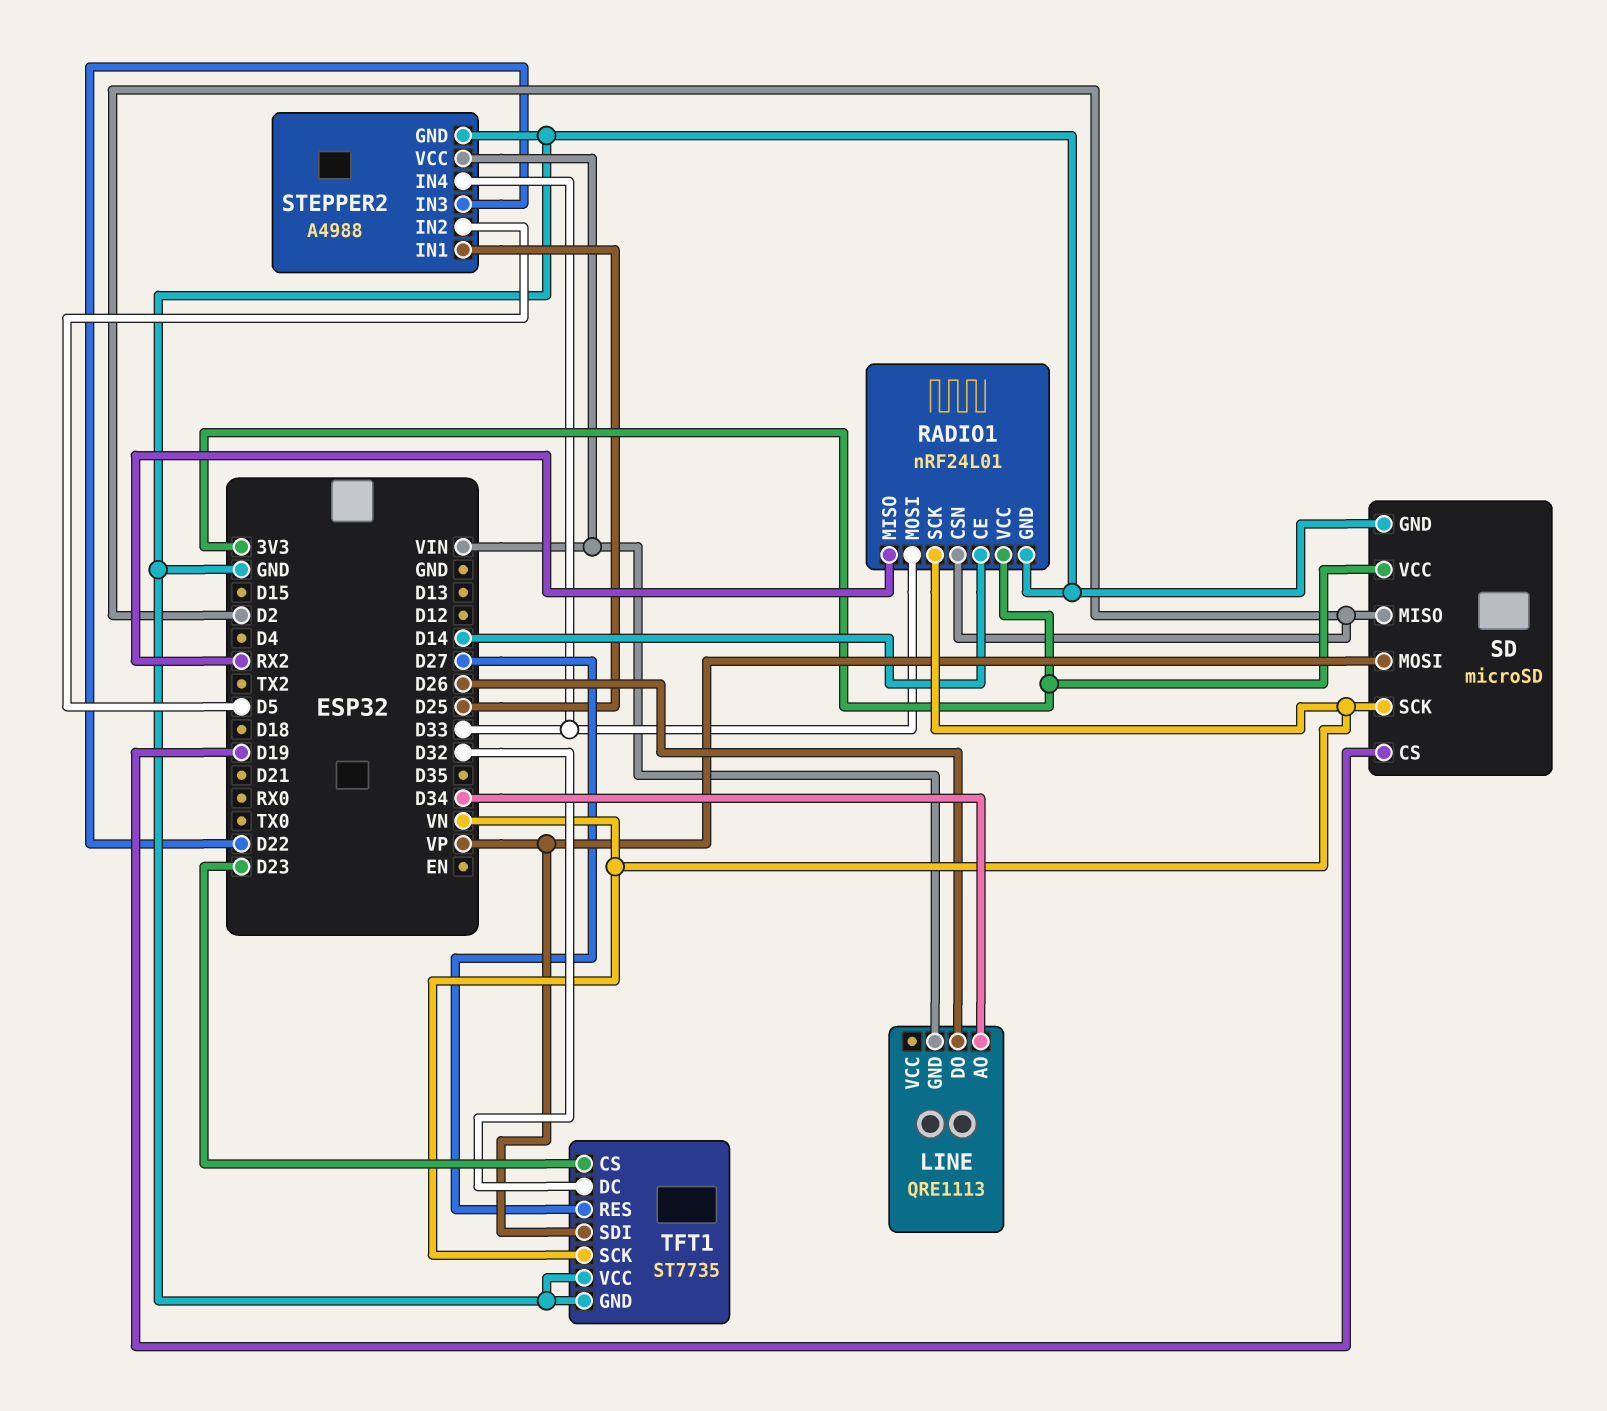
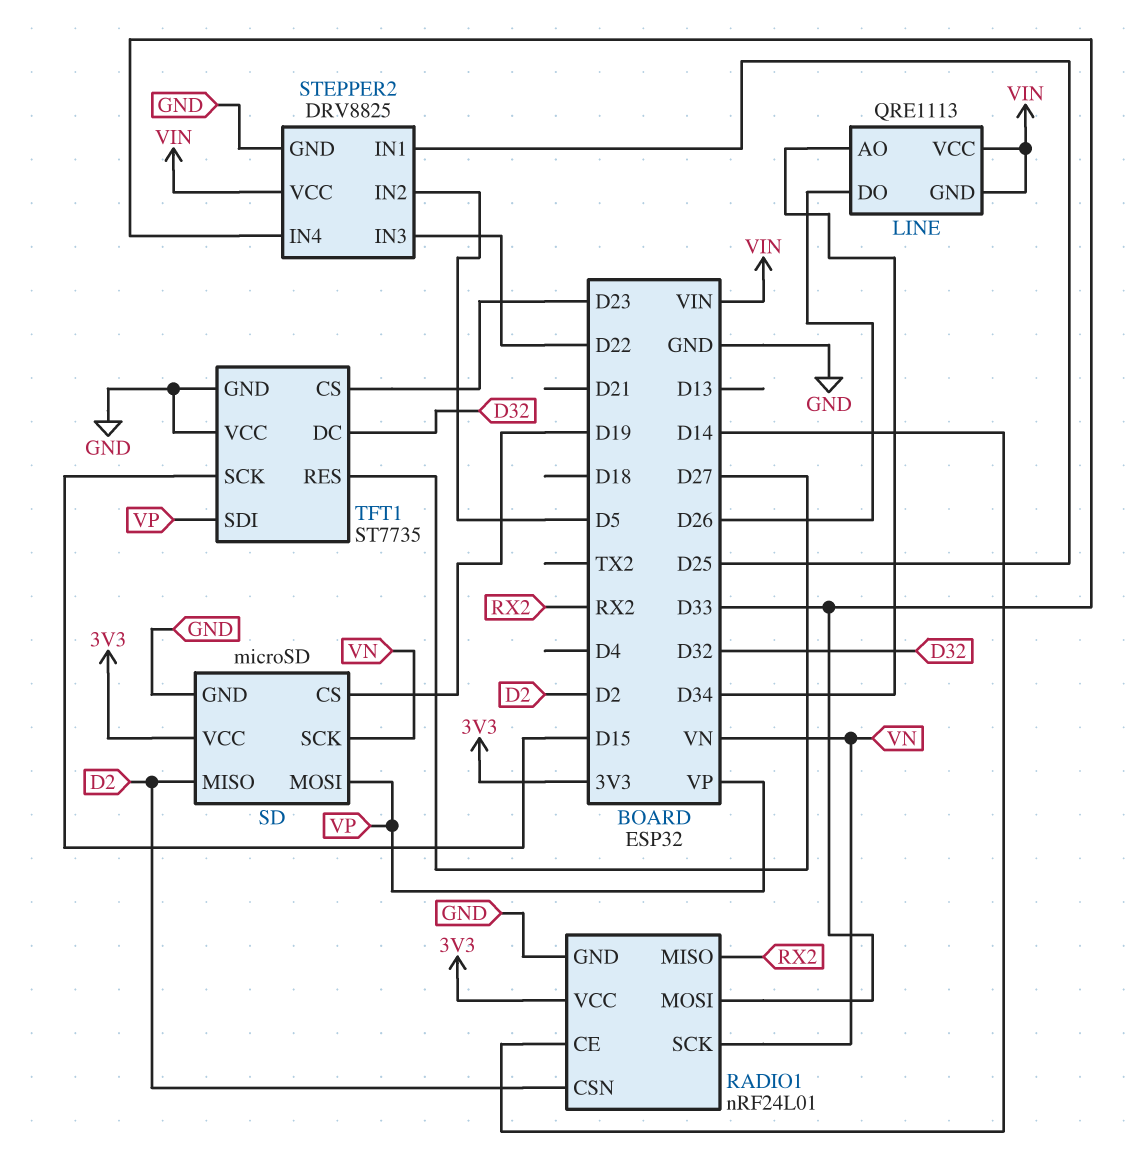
LINE pin VCC: none -> VIN
STEPPER2: A4988 -> DRV8825
TFT1 pin SCK: VN -> D15

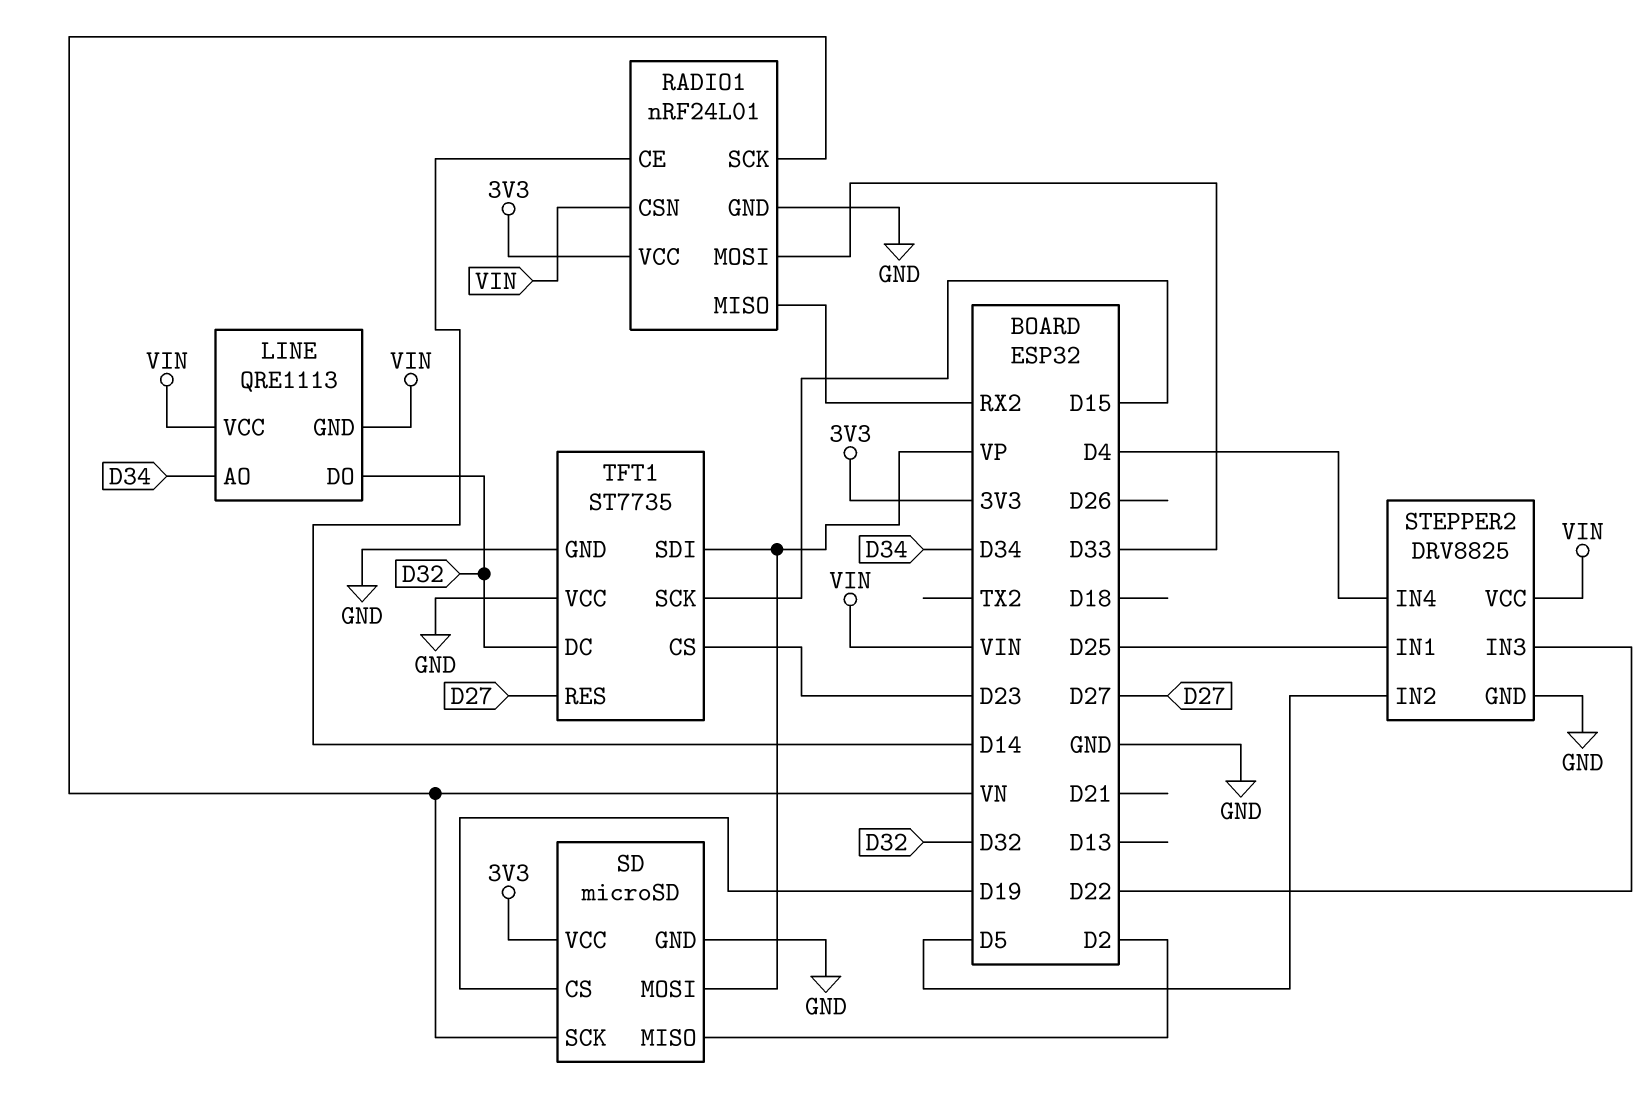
LINE pin DO: D26 -> D32
RADIO1 pin CSN: D2 -> VIN
STEPPER2 pin IN4: D33 -> D4

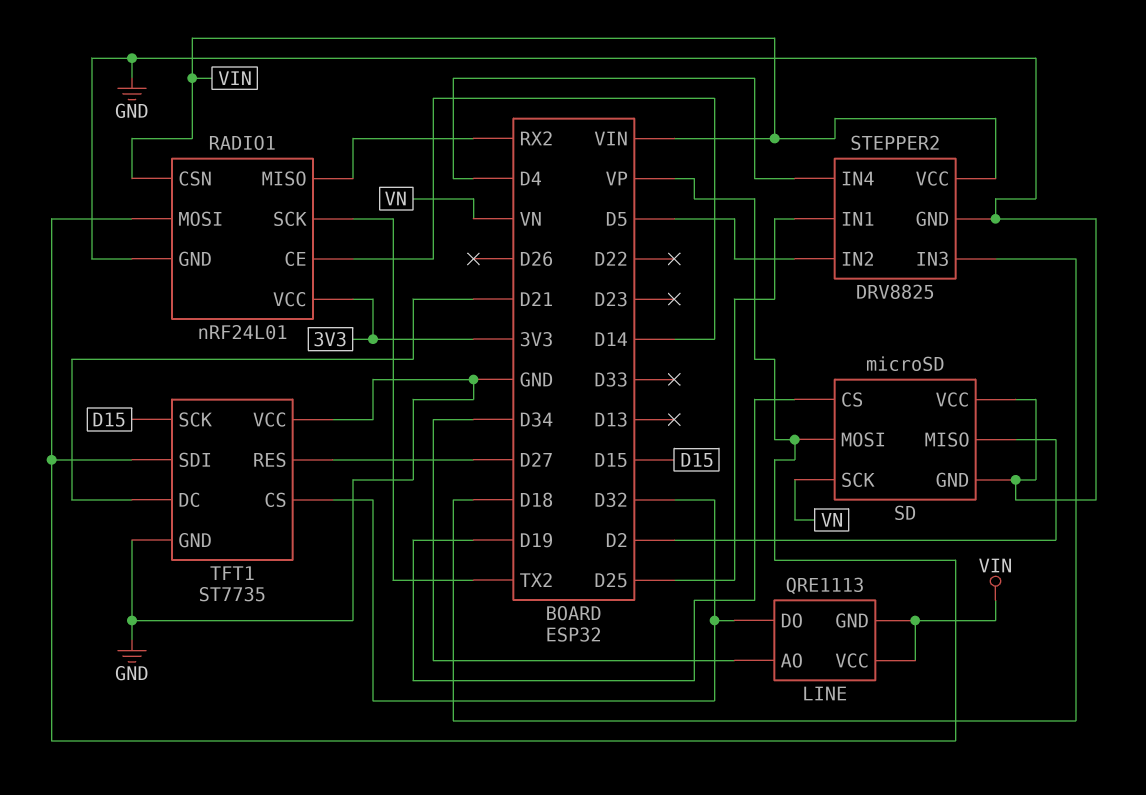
RADIO1 pin MOSI: D33 -> VP
RADIO1 pin SCK: VN -> TX2
SD pin VCC: 3V3 -> GND
STEPPER2 pin IN3: D22 -> D18
TFT1 pin CS: D23 -> D32
TFT1 pin DC: D32 -> D21

